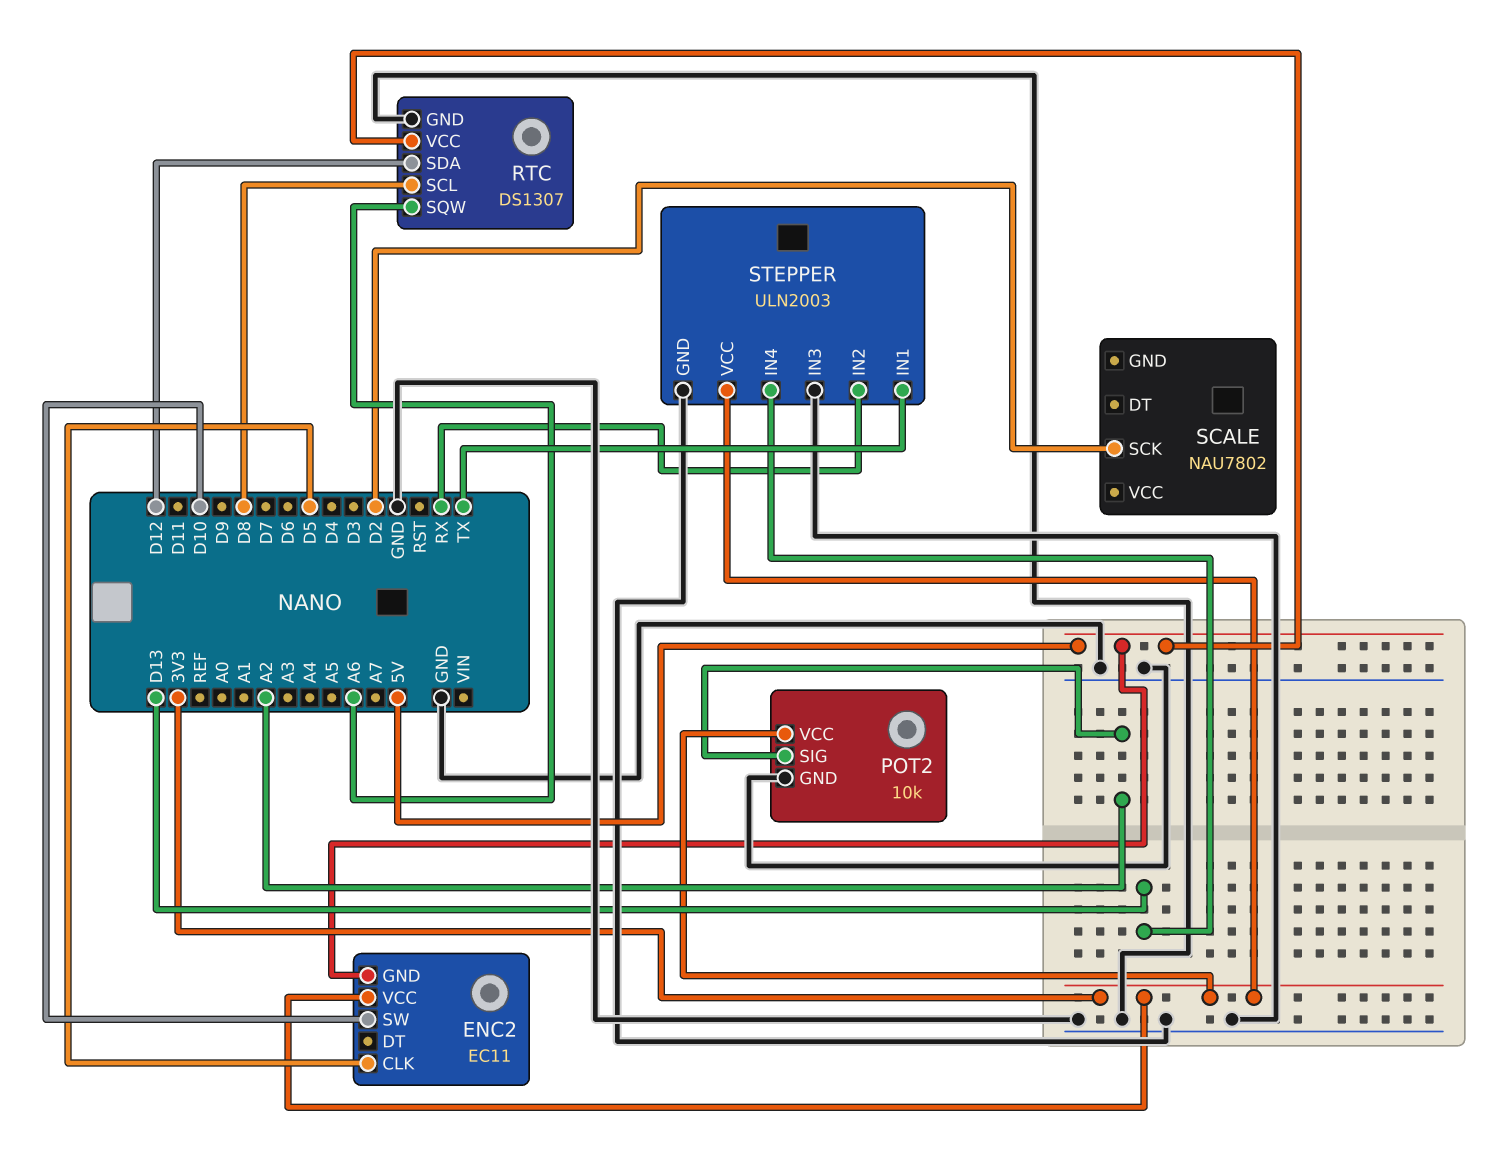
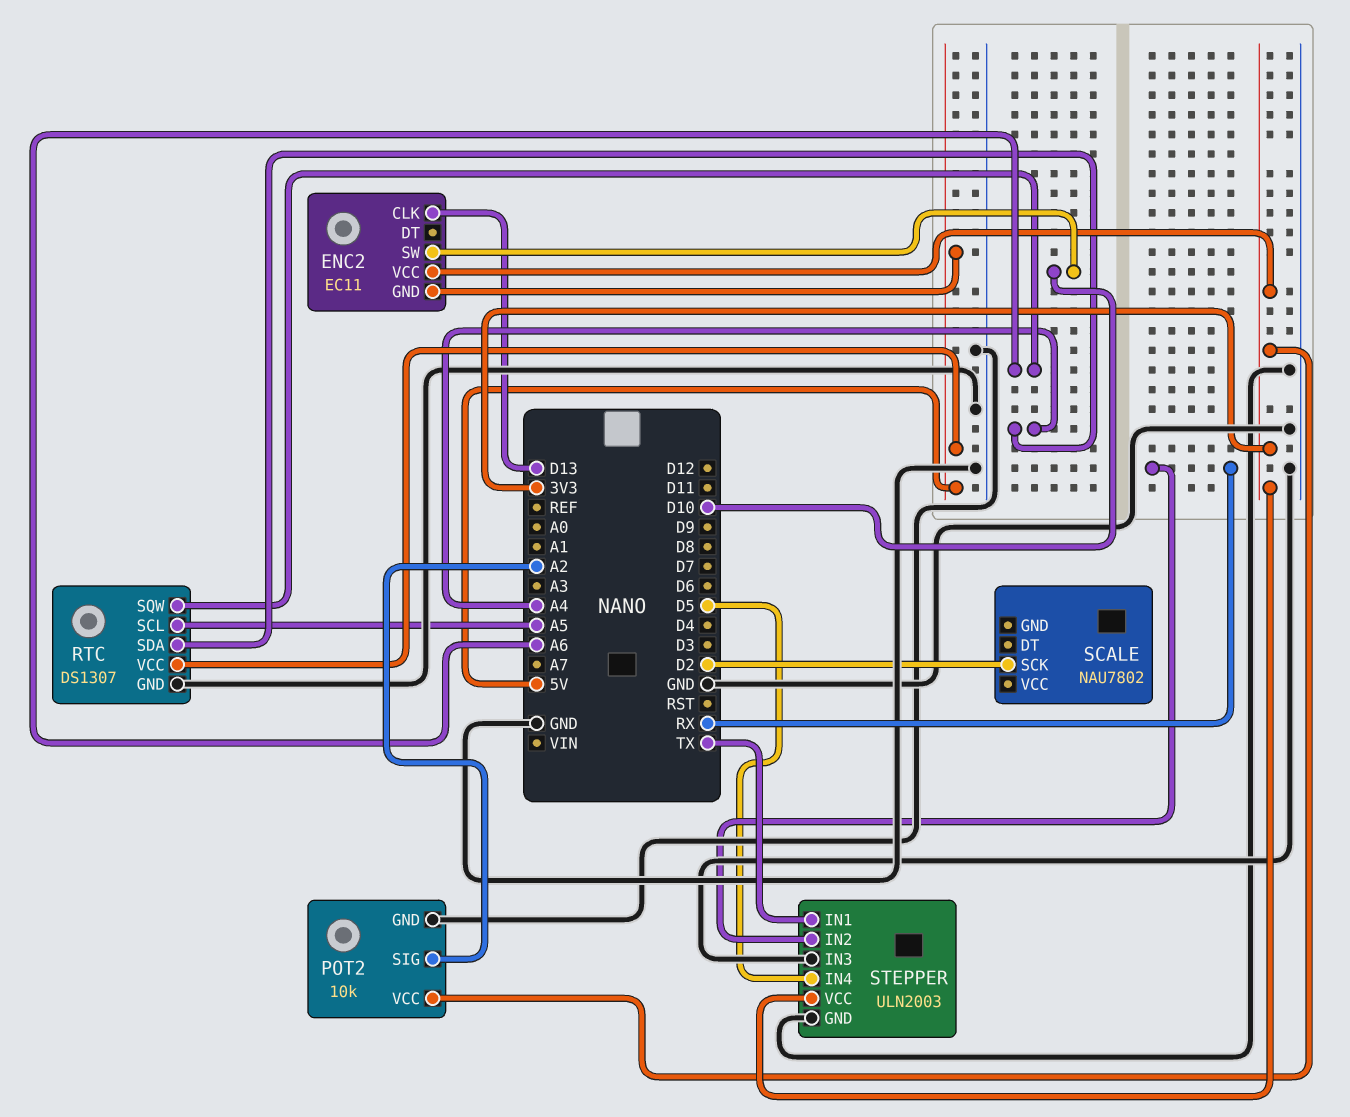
ENC2 pin CLK: D5 -> D13
RTC pin SCL: D8 -> A5
RTC pin SDA: D12 -> A4
STEPPER pin IN4: D13 -> D5

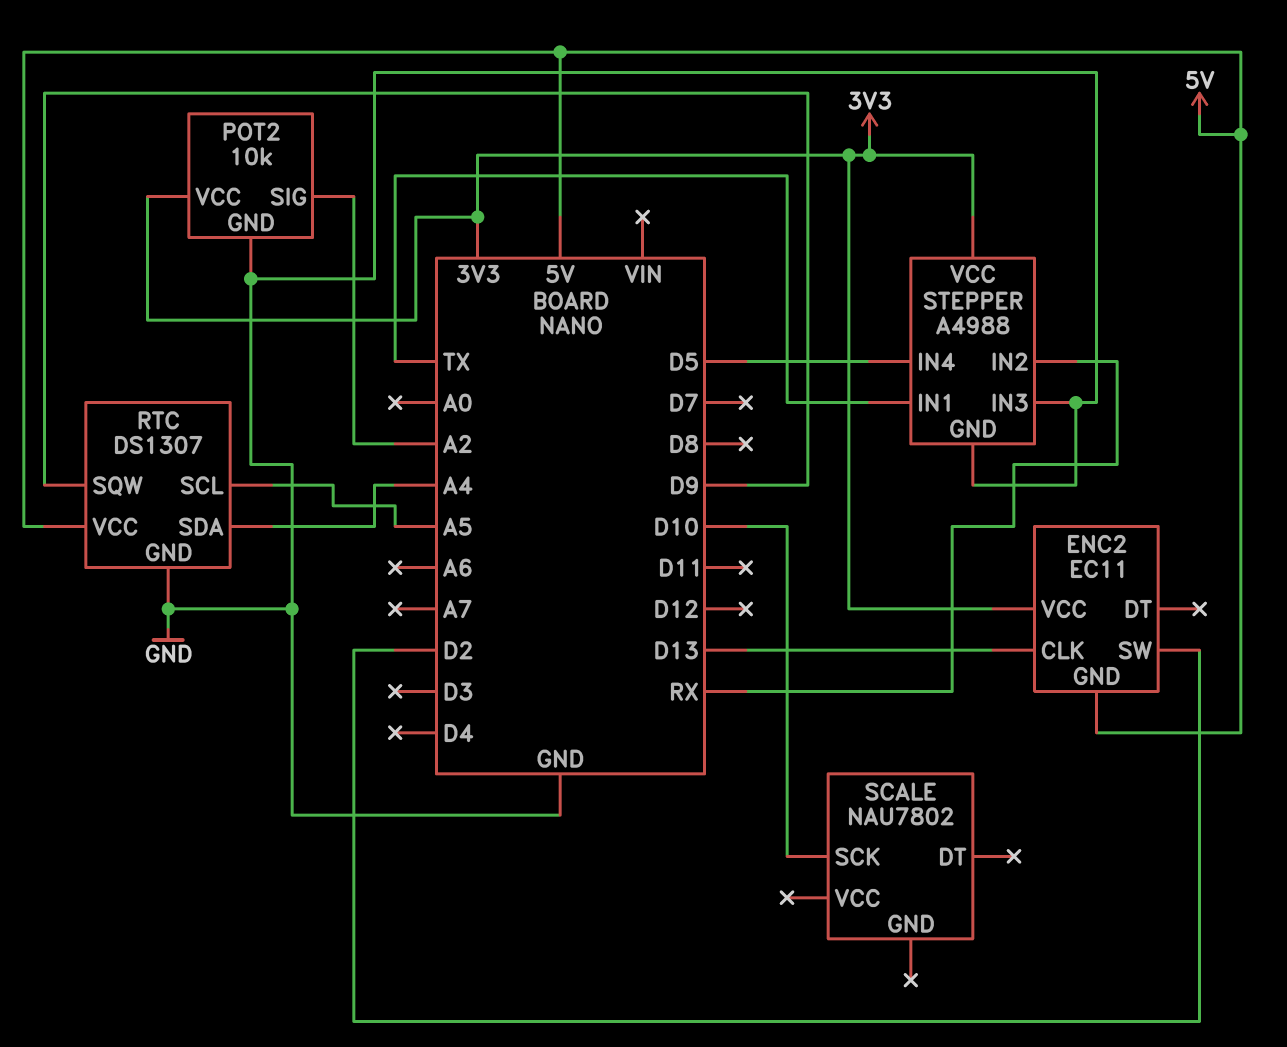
ENC2 pin SW: D10 -> D2
RTC pin SQW: A6 -> D9
SCALE pin SCK: D2 -> D10
STEPPER: ULN2003 -> A4988

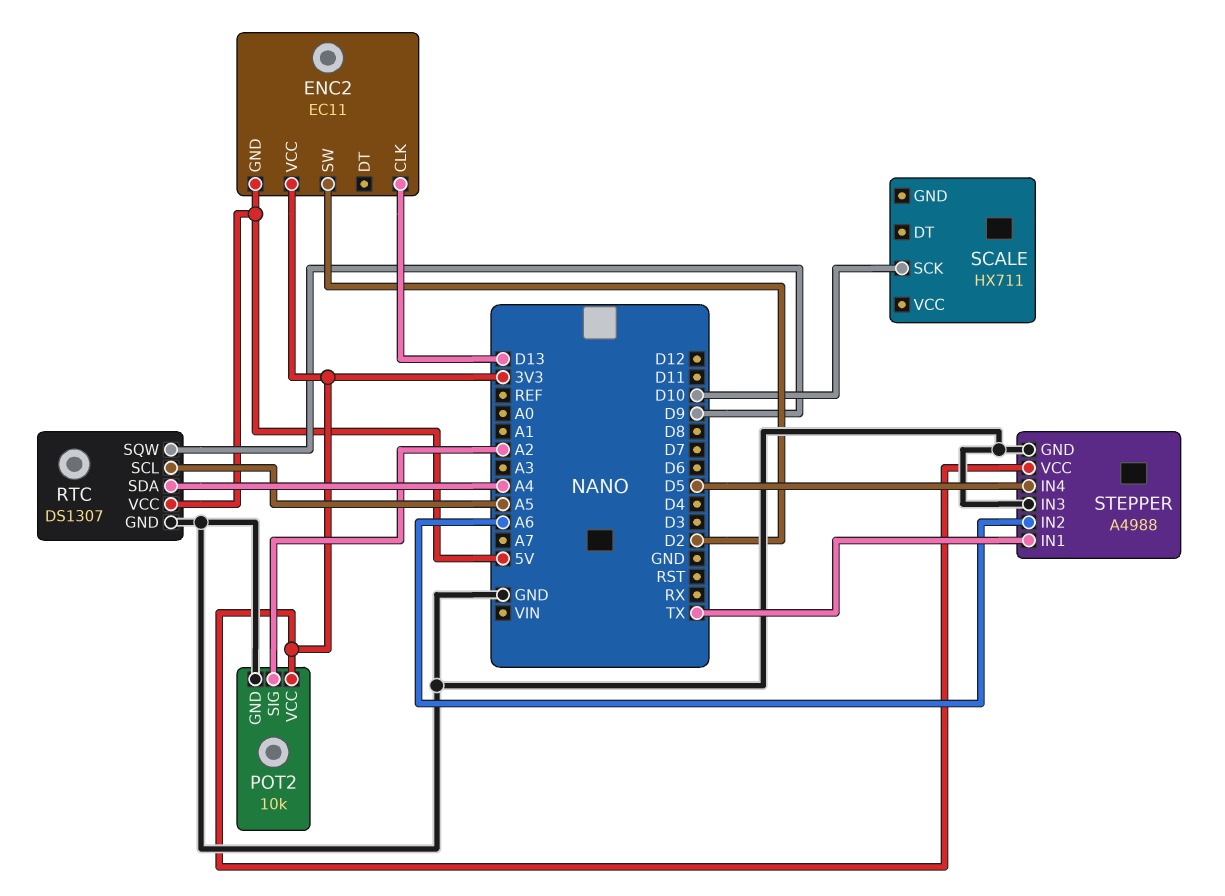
SCALE: NAU7802 -> HX711
STEPPER pin IN2: RX -> A6

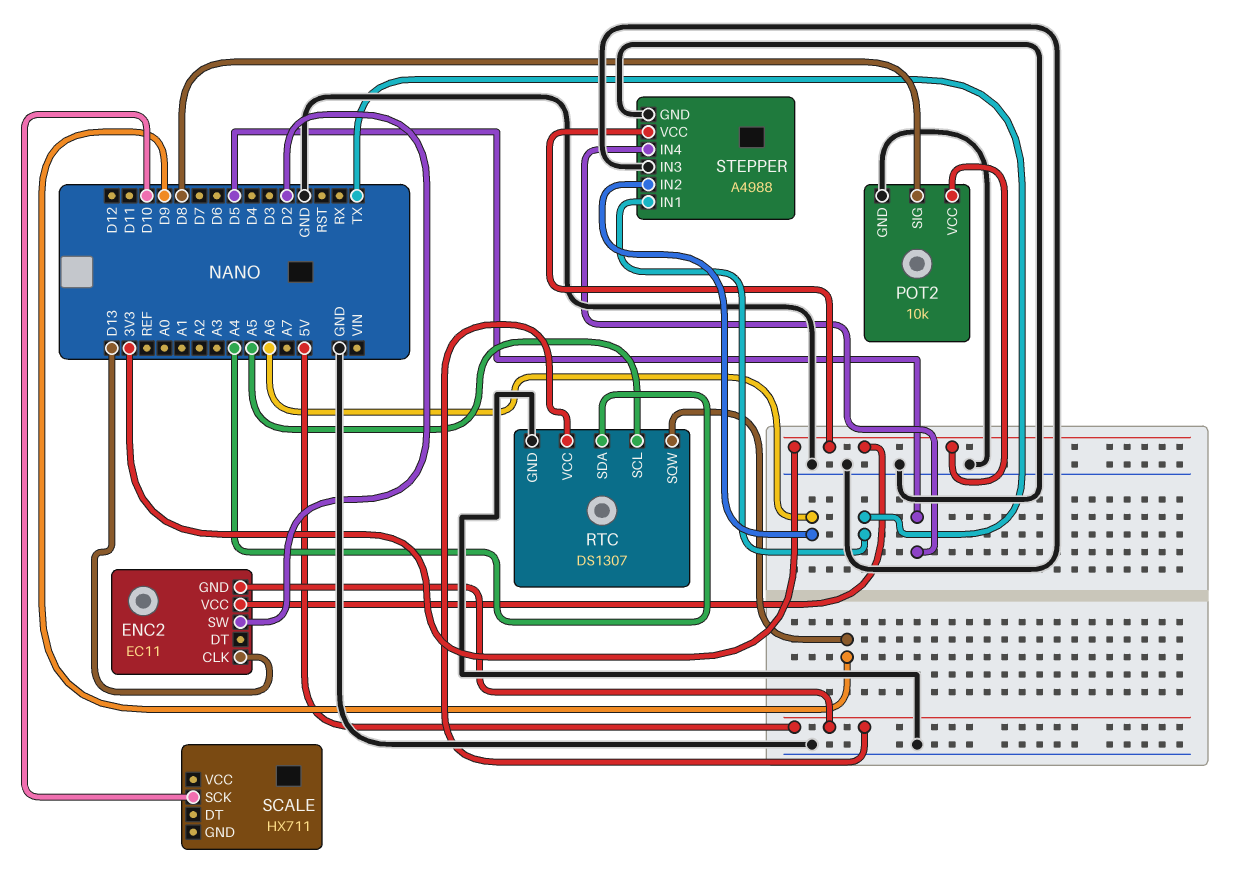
POT2 pin SIG: A2 -> D8

